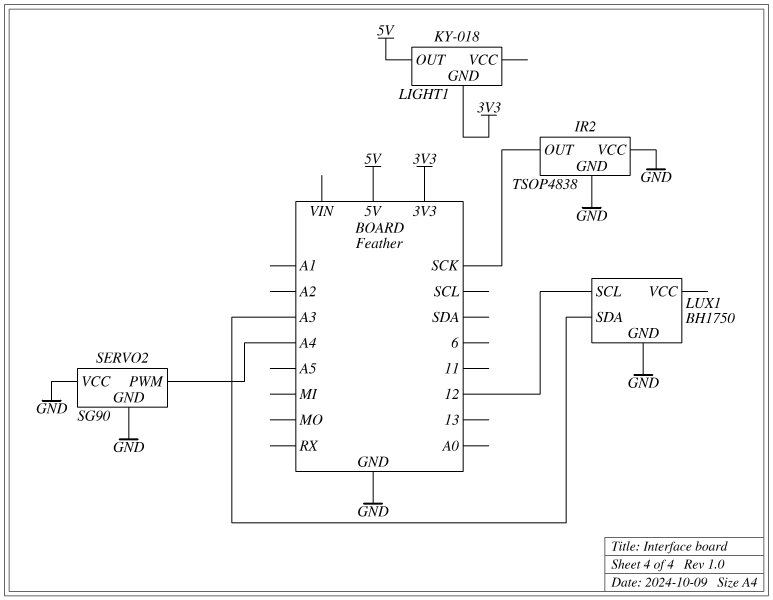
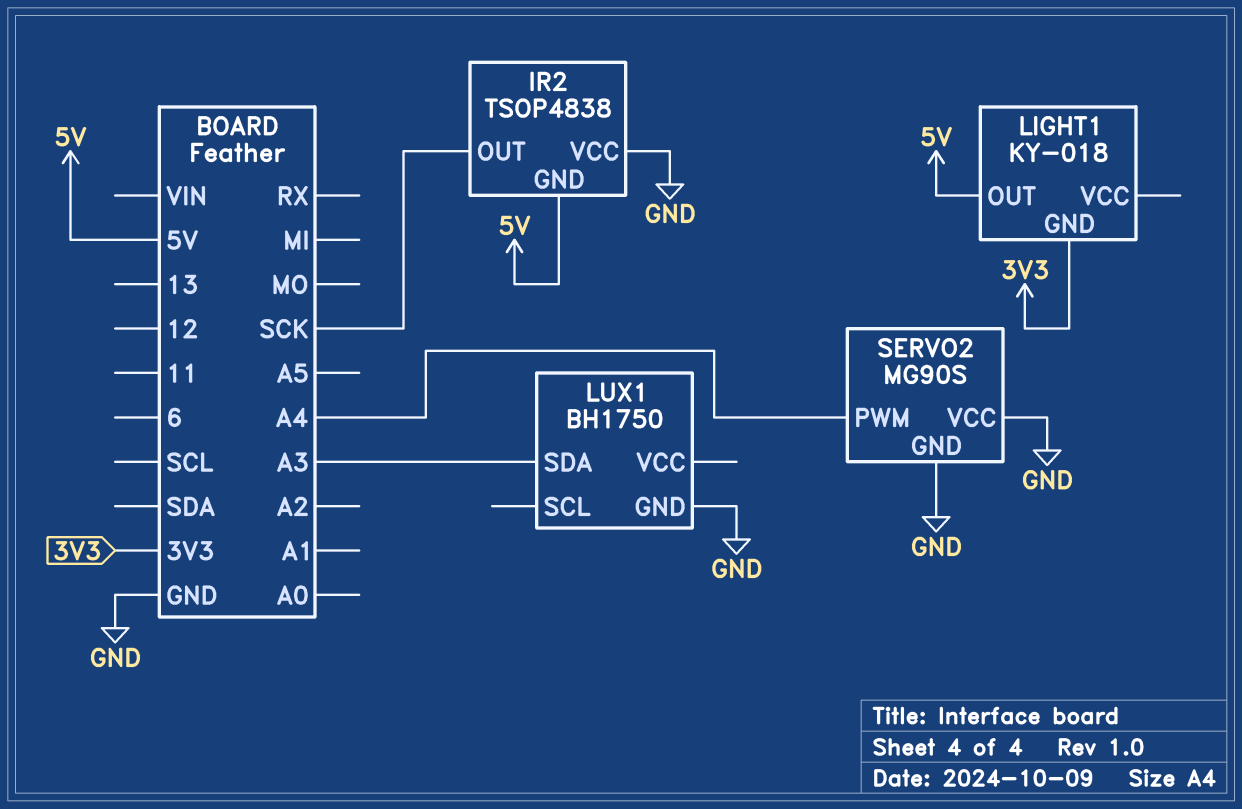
IR2 pin GND: GND -> 5V
LUX1 pin SCL: 12 -> none
SERVO2: SG90 -> MG90S

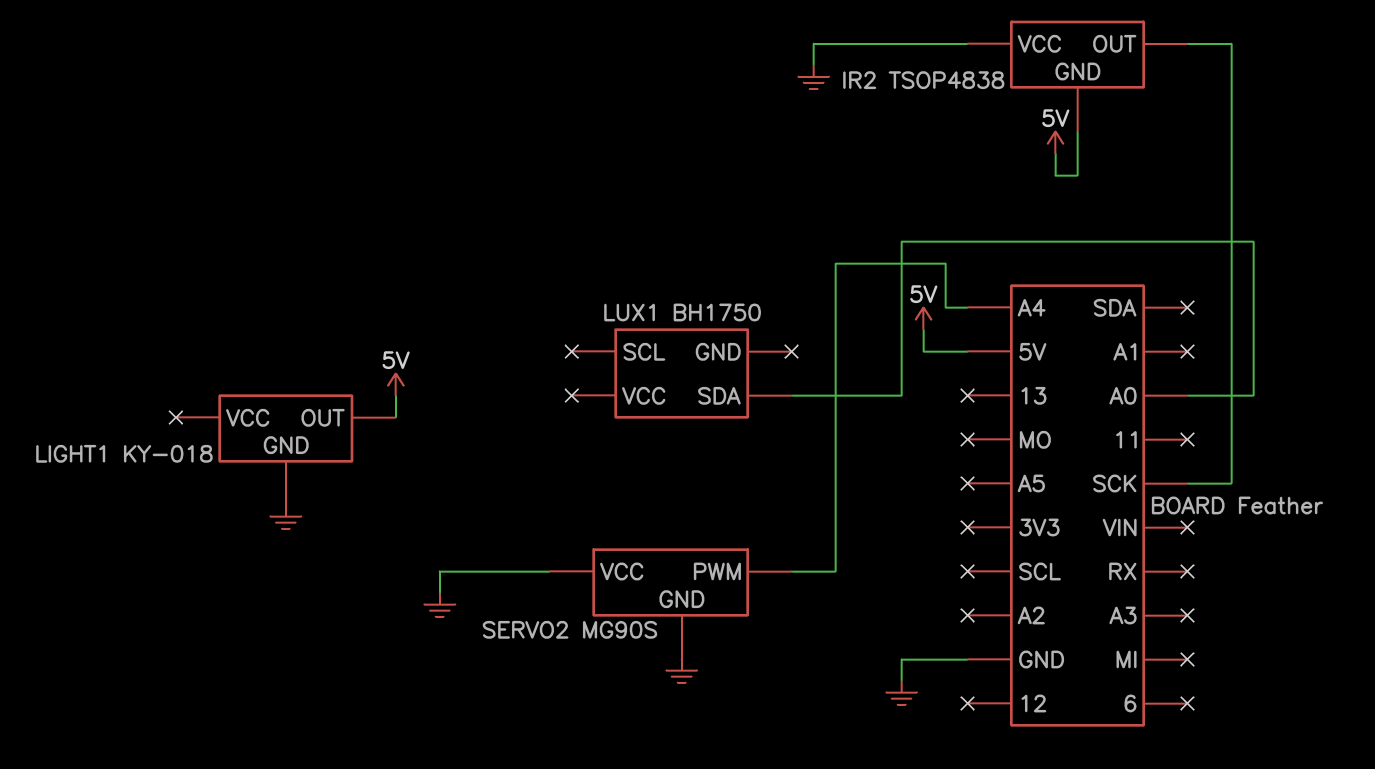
LIGHT1 pin GND: 3V3 -> GND
LUX1 pin GND: GND -> none
LUX1 pin SDA: A3 -> A0

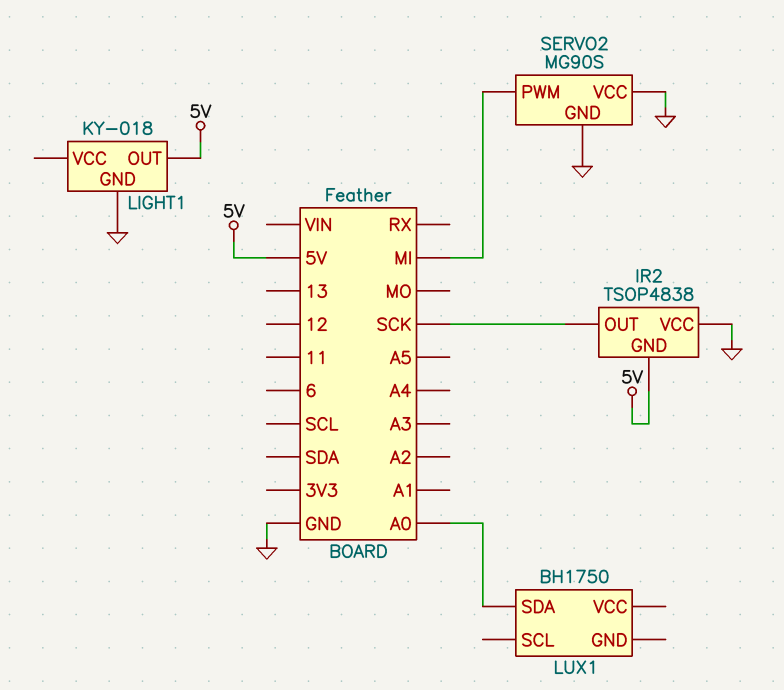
SERVO2 pin PWM: A4 -> MI

